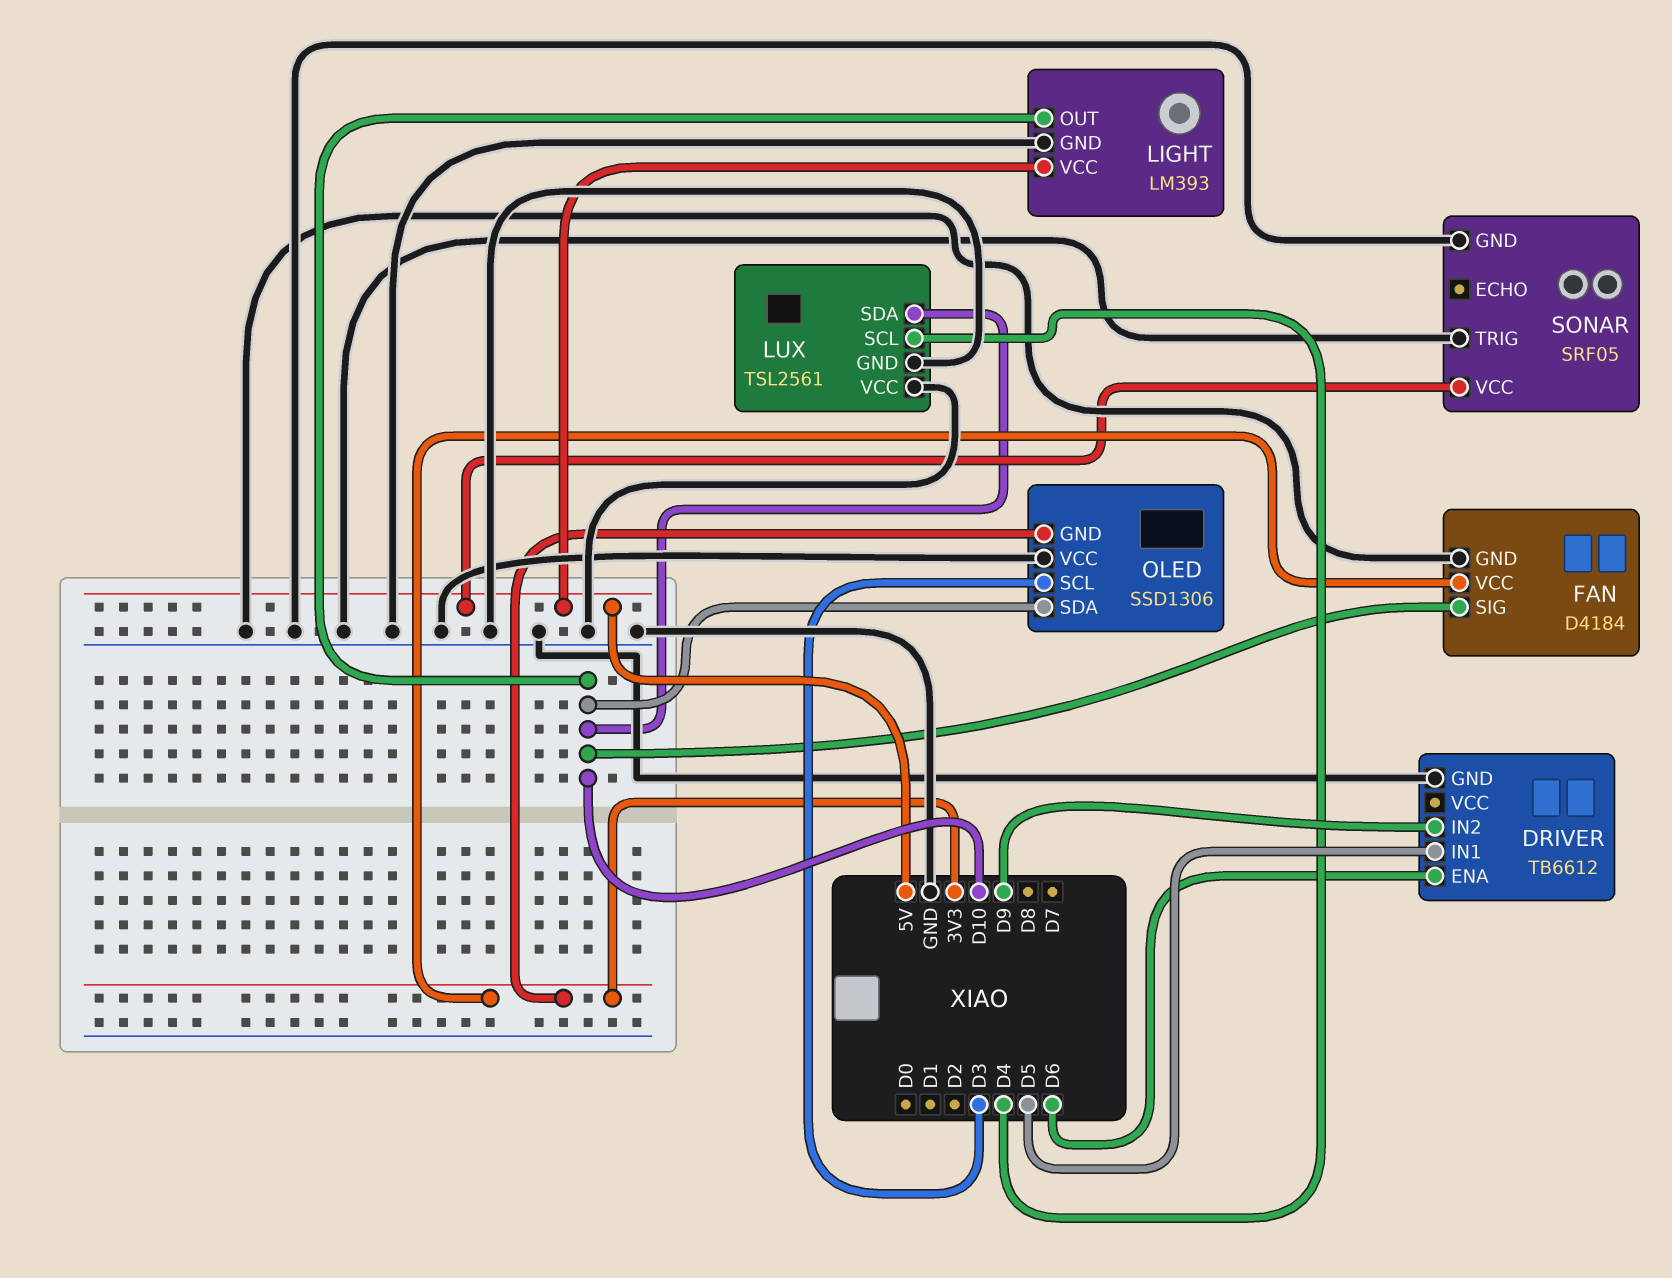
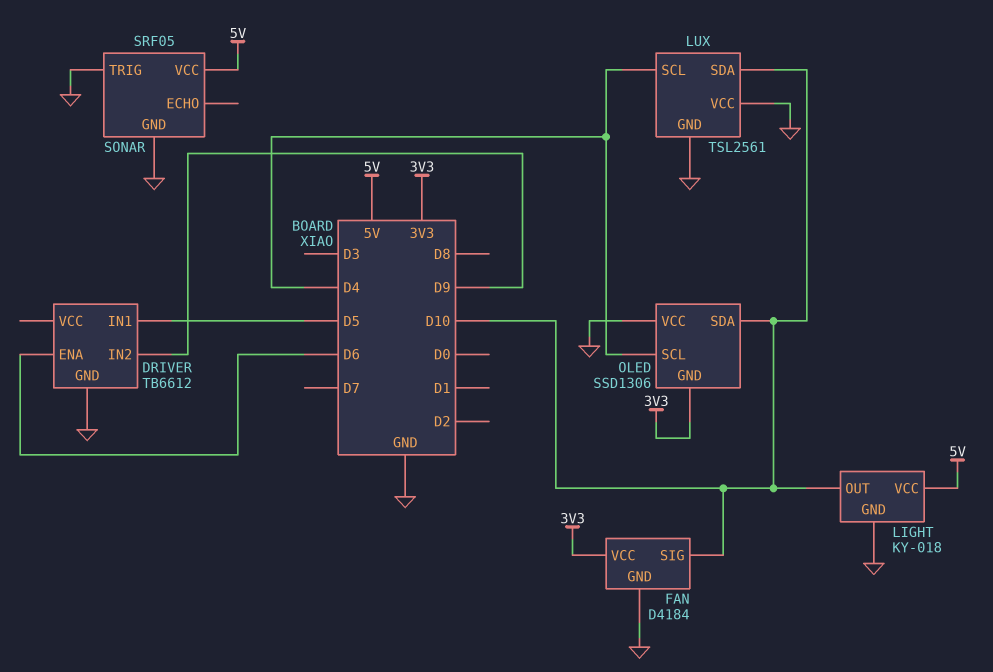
LIGHT: LM393 -> KY-018
OLED pin SCL: D3 -> D4

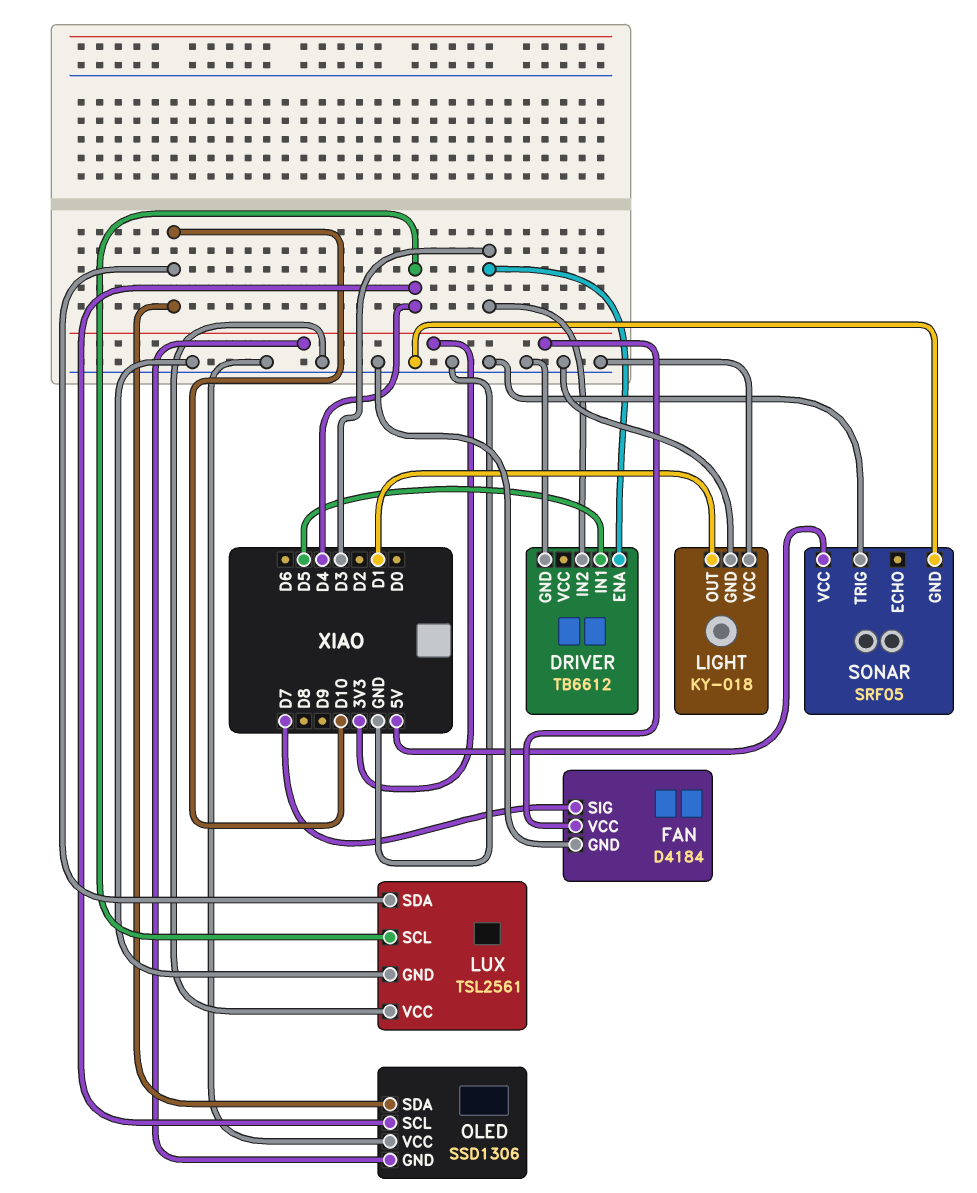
DRIVER pin ENA: D6 -> D3
DRIVER pin IN2: D9 -> D3
FAN pin SIG: D10 -> D7
LIGHT pin OUT: D10 -> D1
LIGHT pin VCC: 5V -> GND

